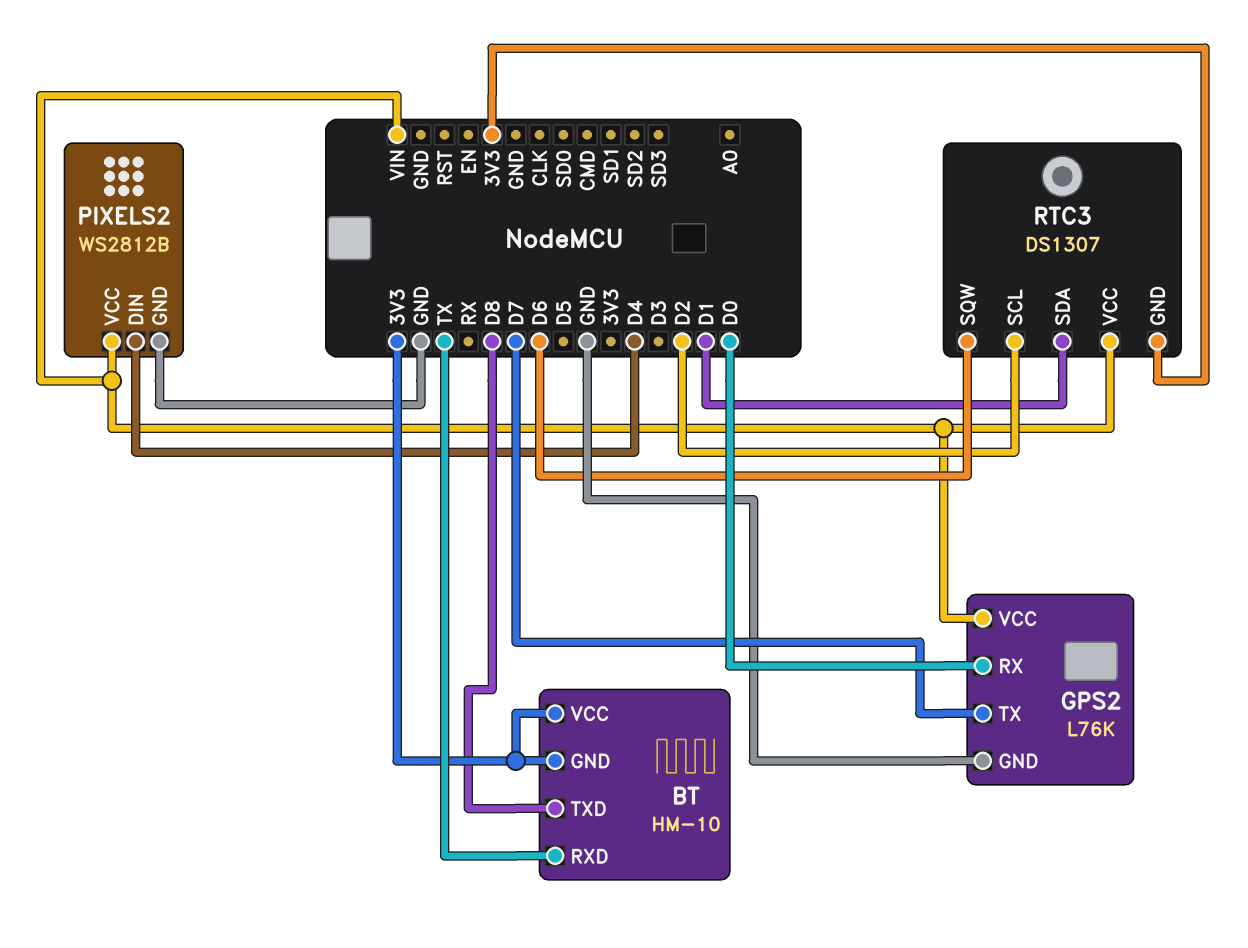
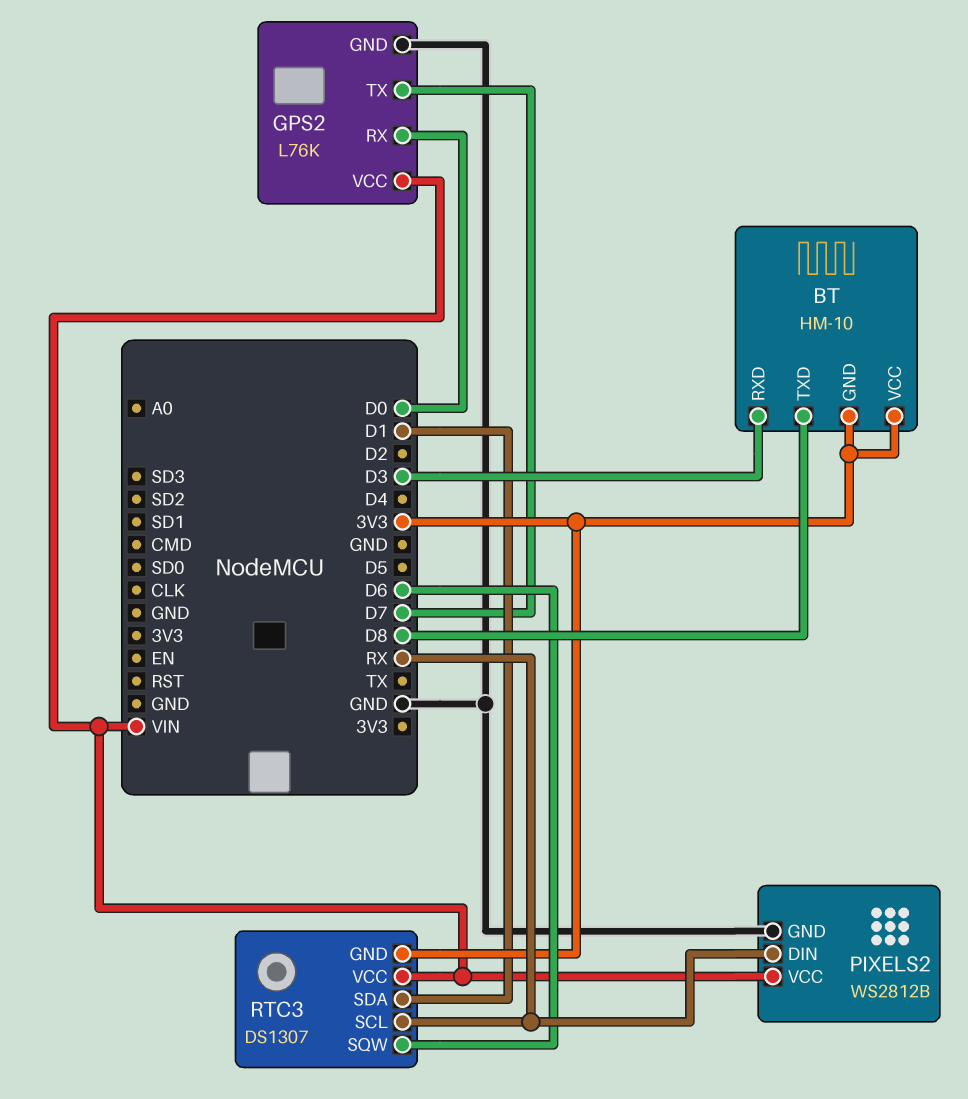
BT pin RXD: TX -> D3
PIXELS2 pin DIN: D4 -> RX
RTC3 pin SCL: D2 -> RX

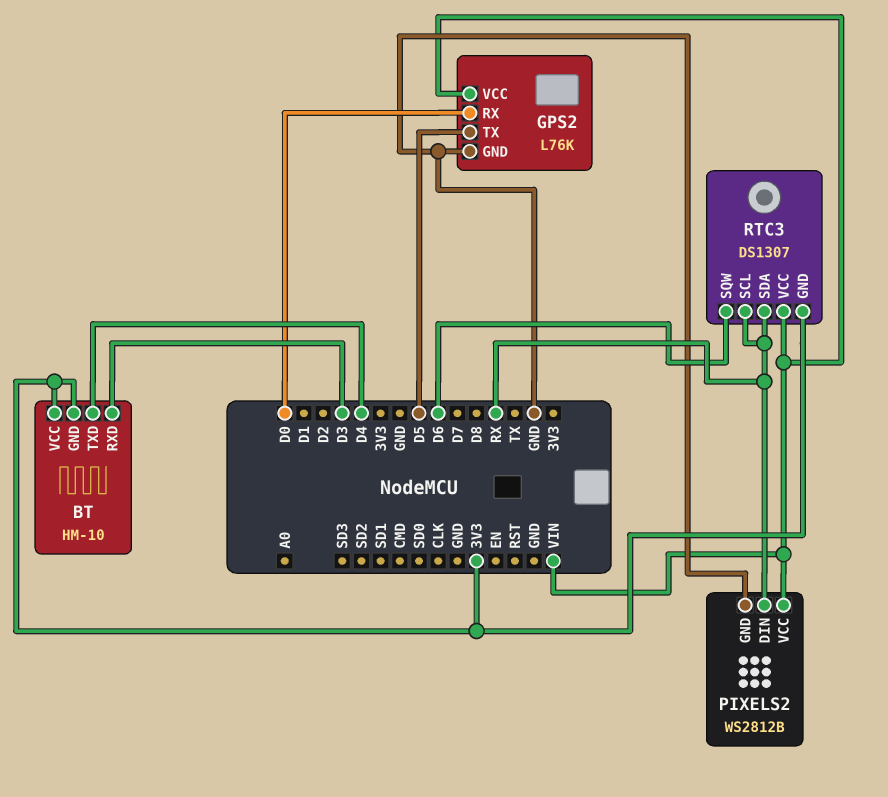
BT pin TXD: D8 -> D4
GPS2 pin TX: D7 -> D5
RTC3 pin SDA: D1 -> RX

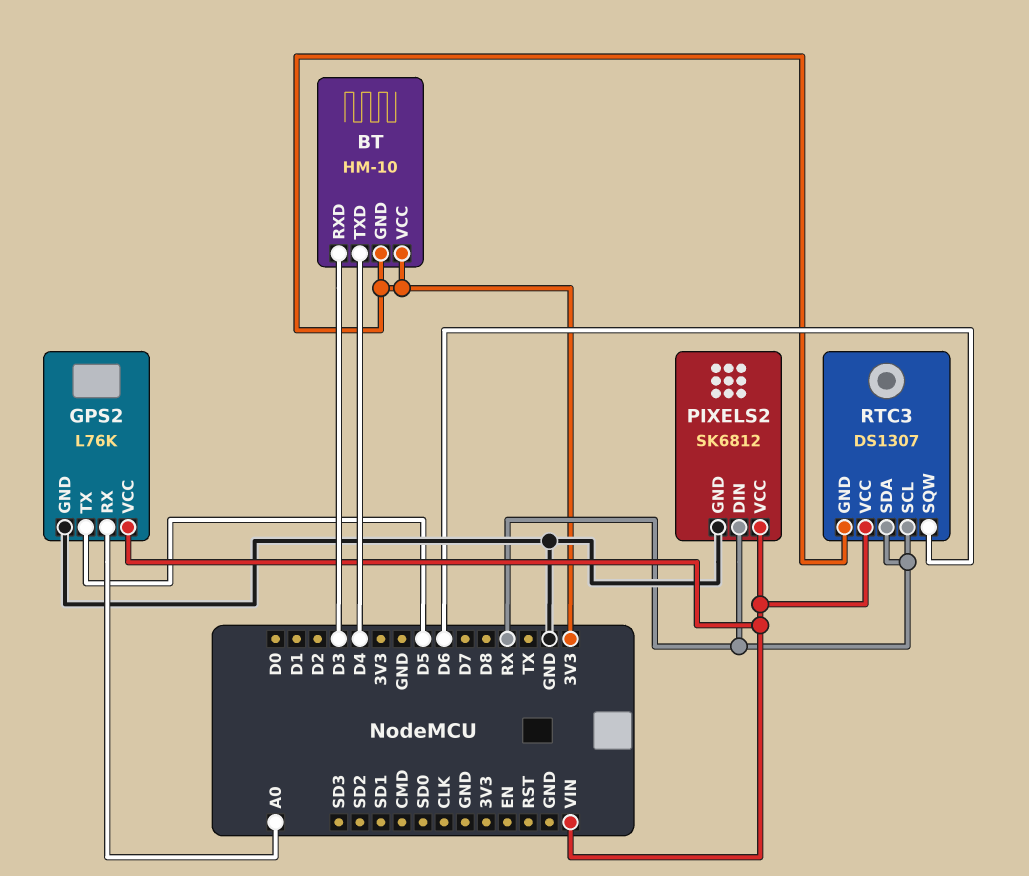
GPS2 pin RX: D0 -> A0
PIXELS2: WS2812B -> SK6812

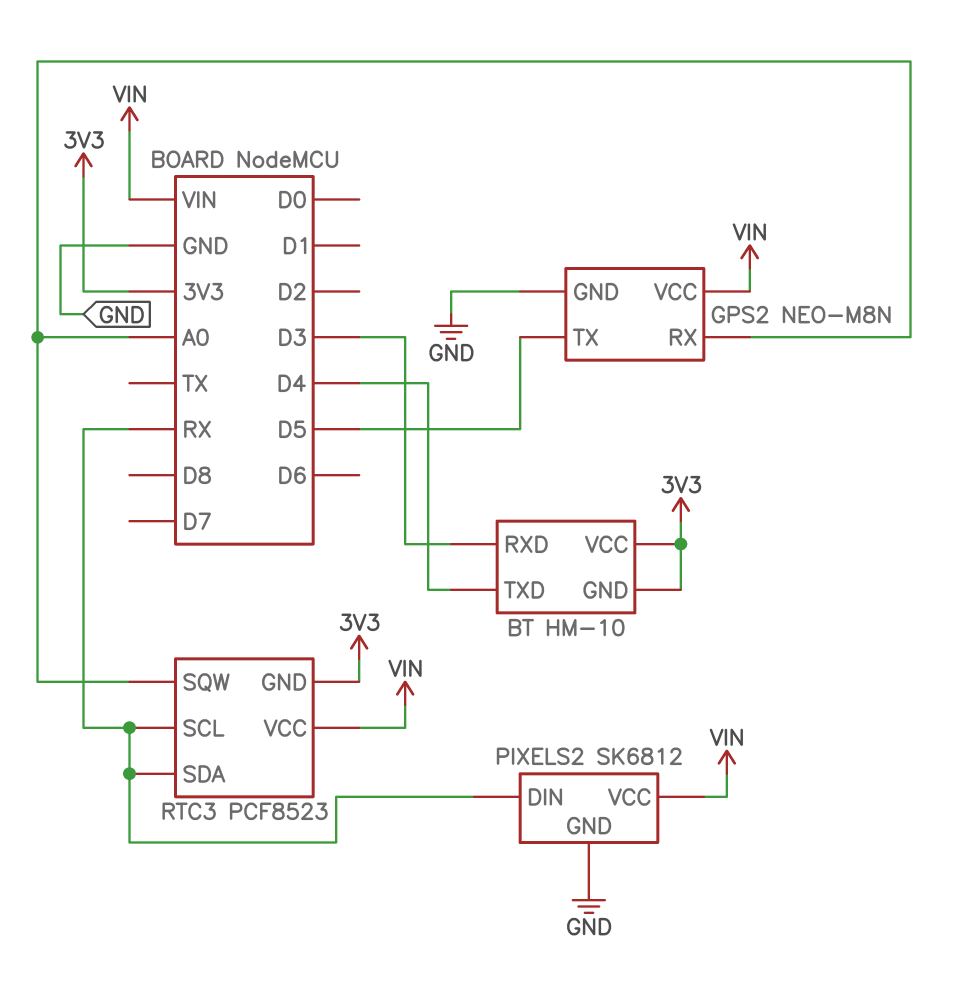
GPS2: L76K -> NEO-M8N
RTC3: DS1307 -> PCF8523
RTC3 pin SQW: D6 -> A0

